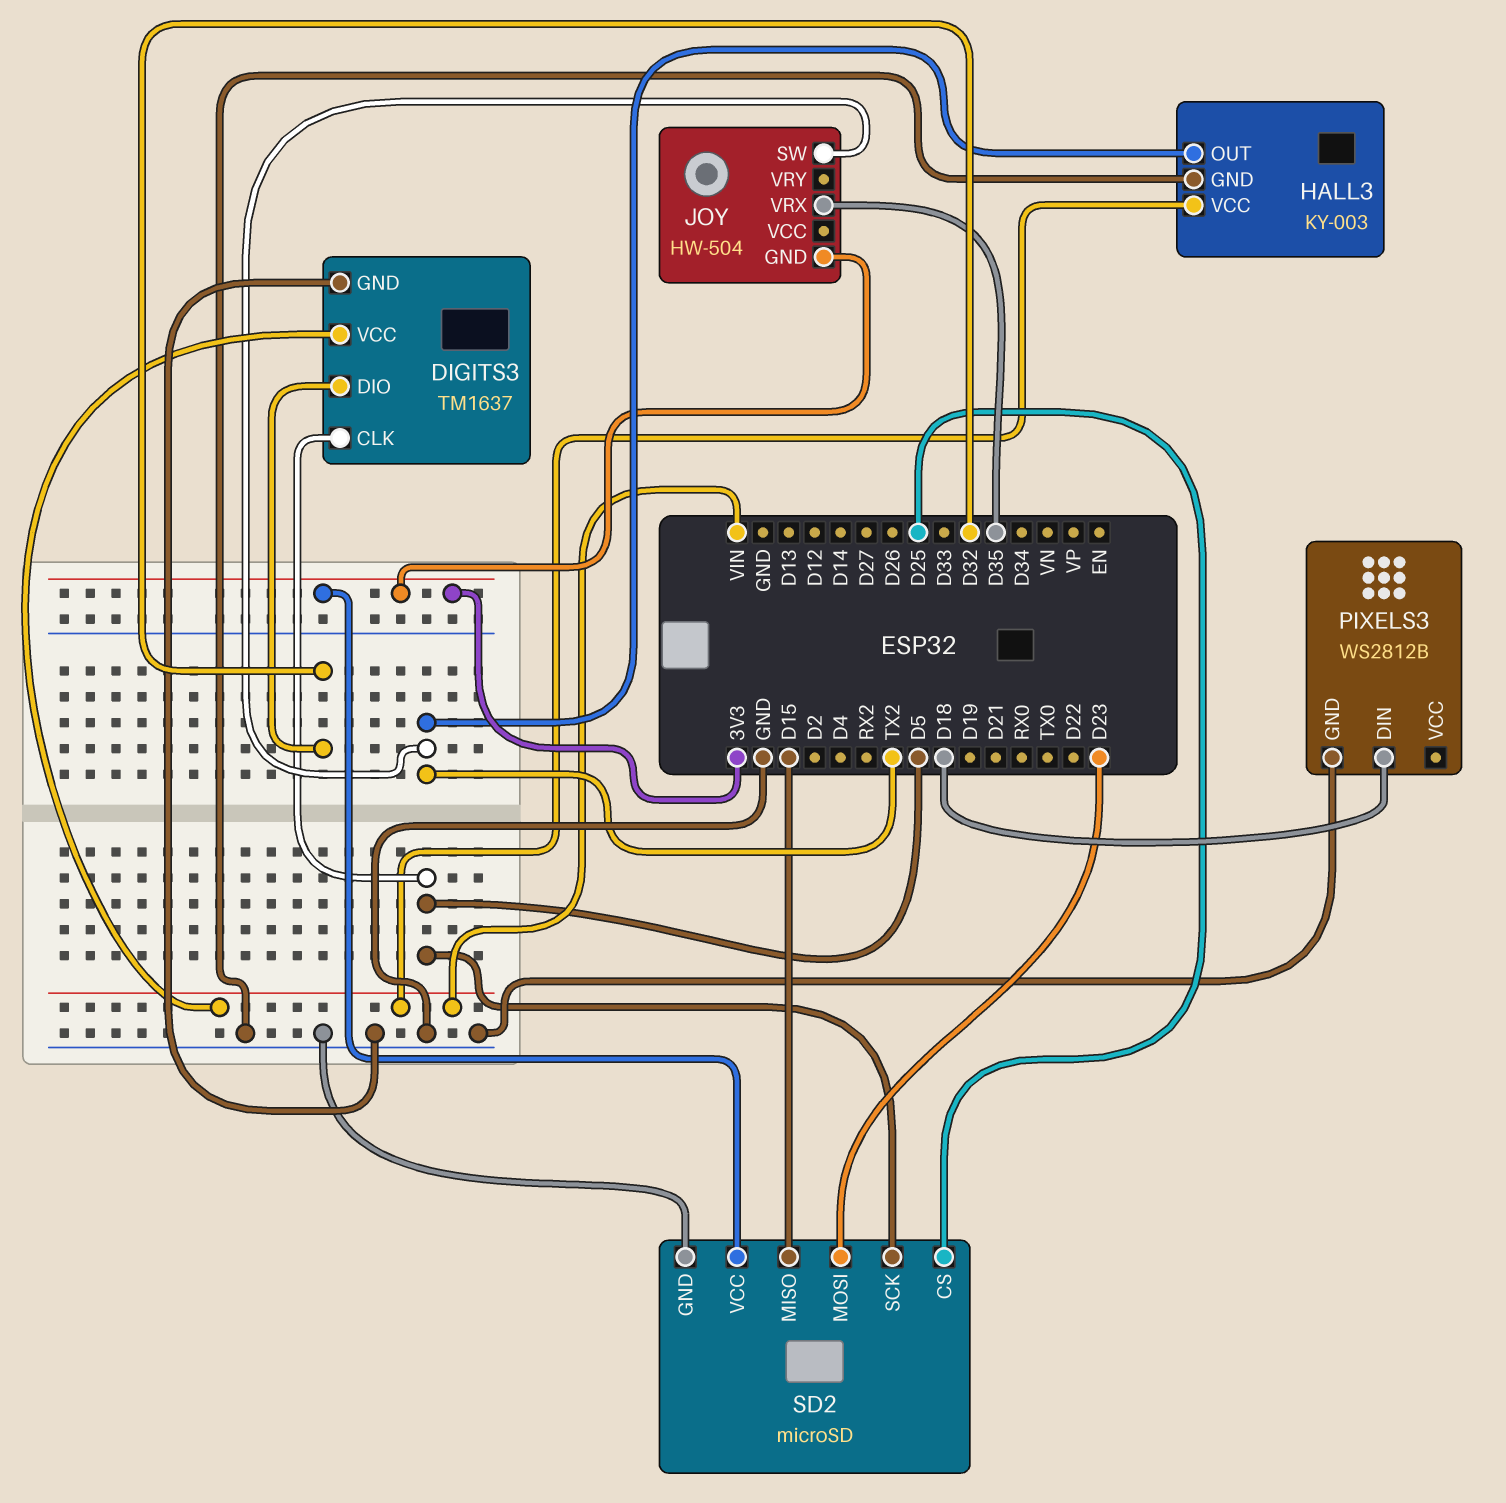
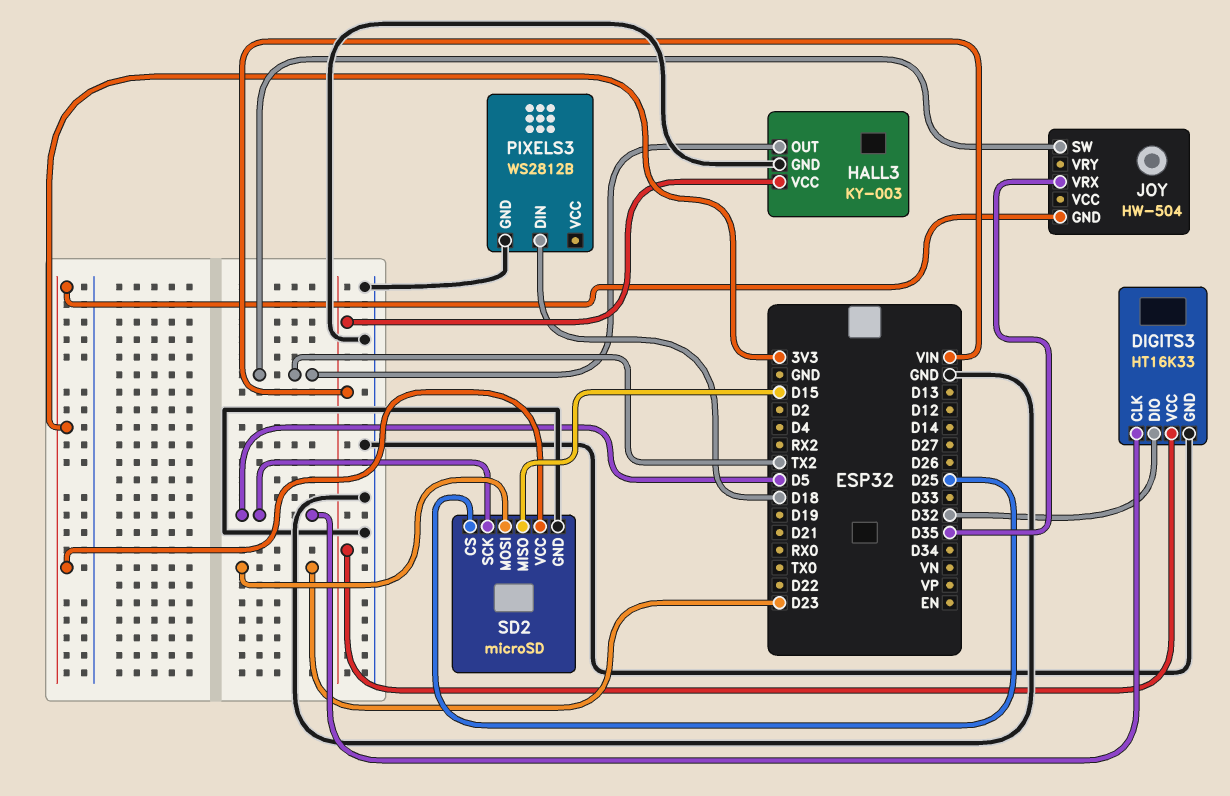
DIGITS3: TM1637 -> HT16K33

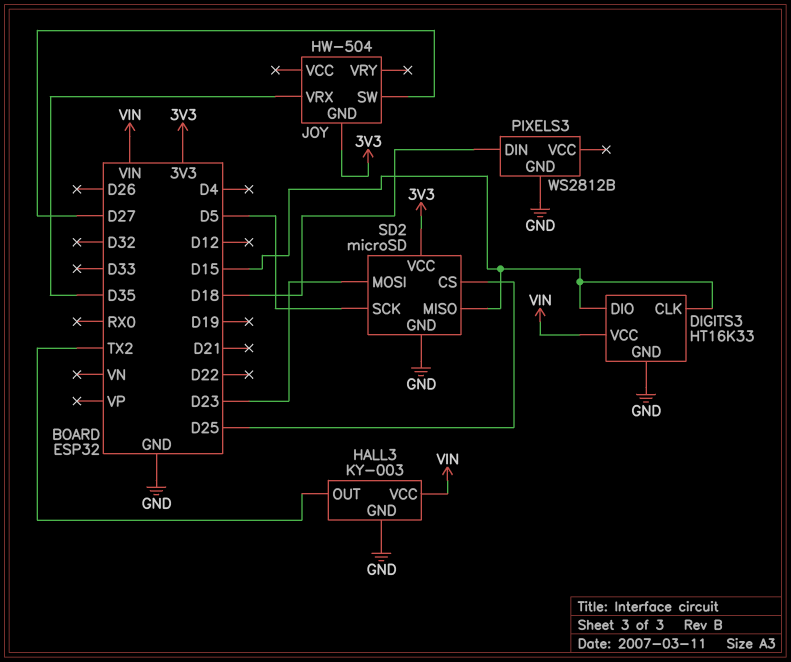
DIGITS3 pin CLK: D5 -> D15
DIGITS3 pin DIO: D32 -> D15
JOY pin SW: TX2 -> D27

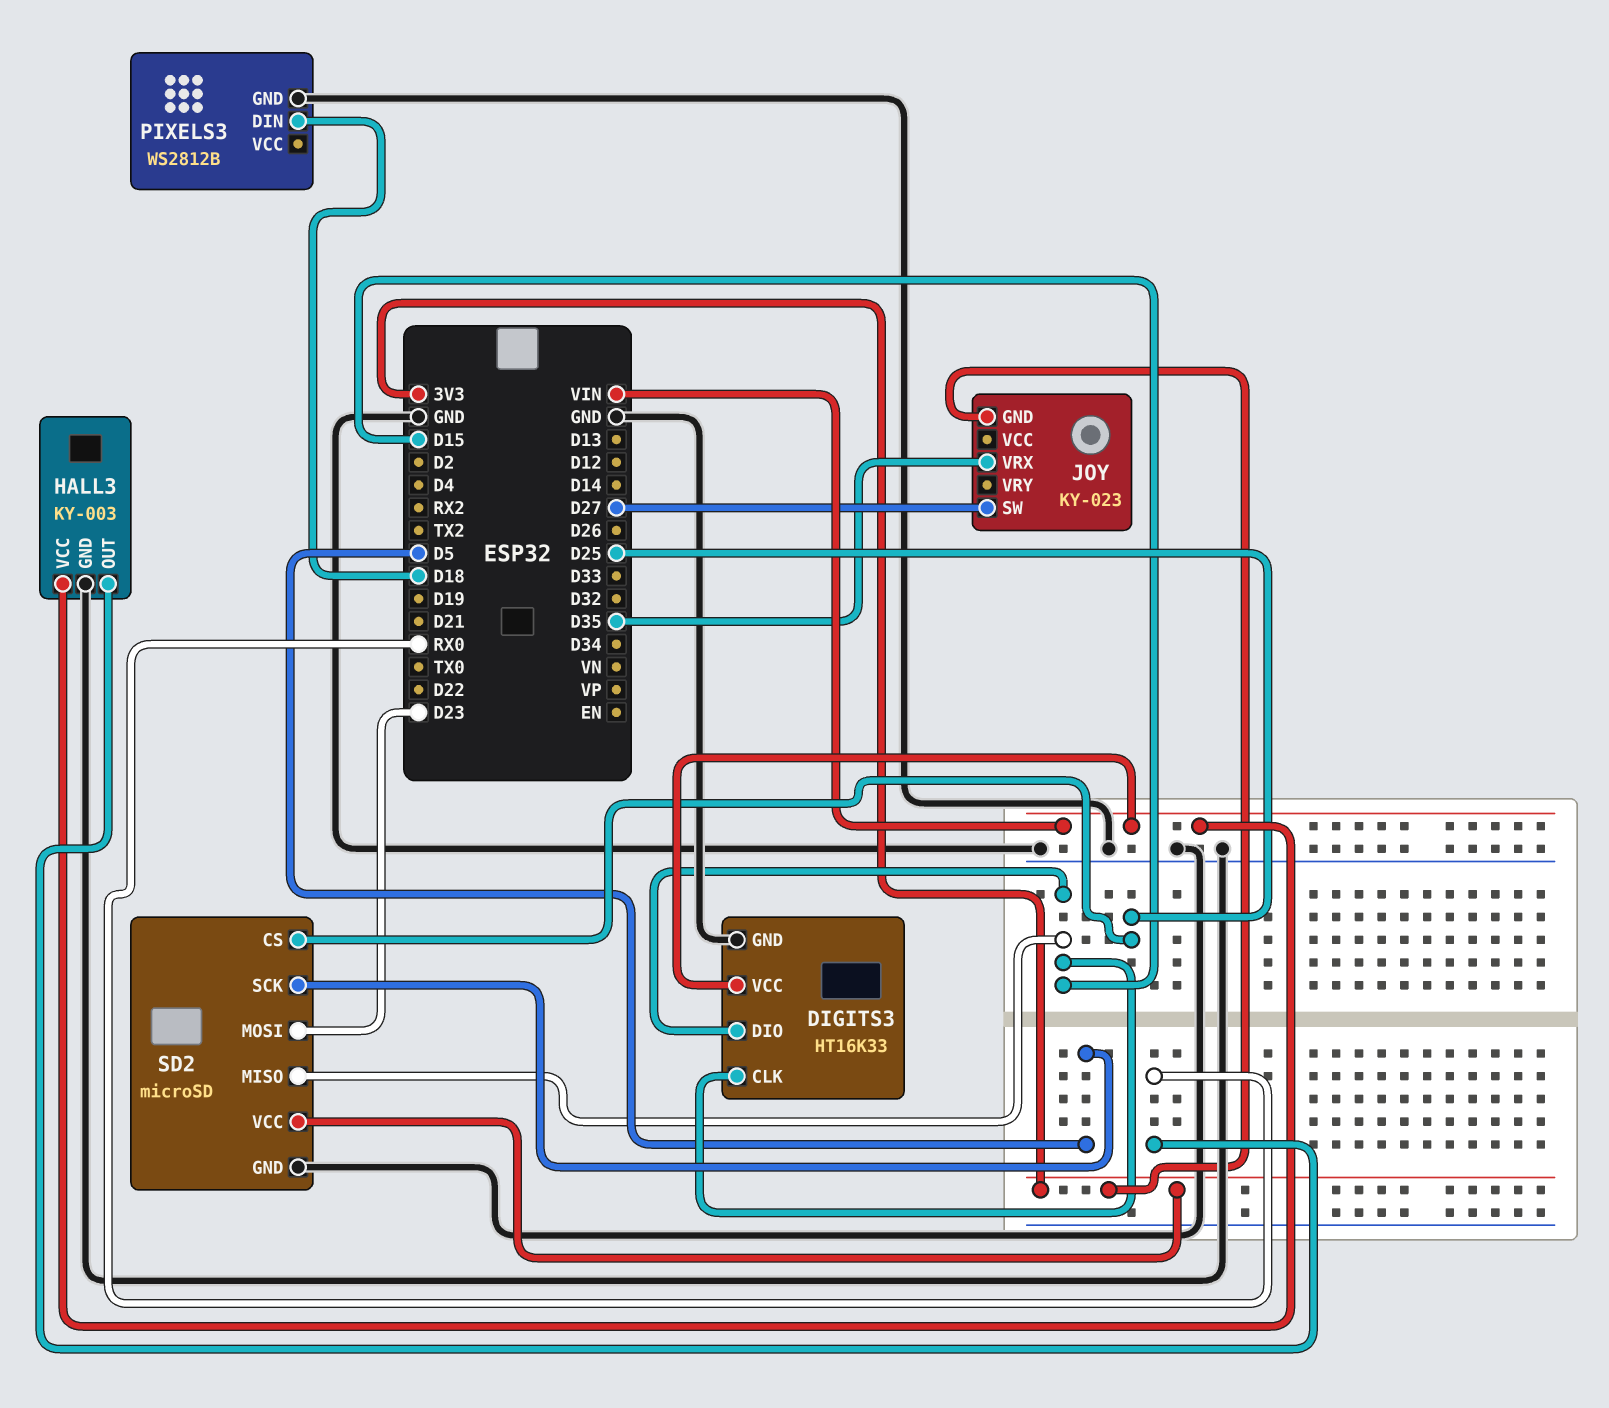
HALL3 pin OUT: TX2 -> RX0
JOY: HW-504 -> KY-023

